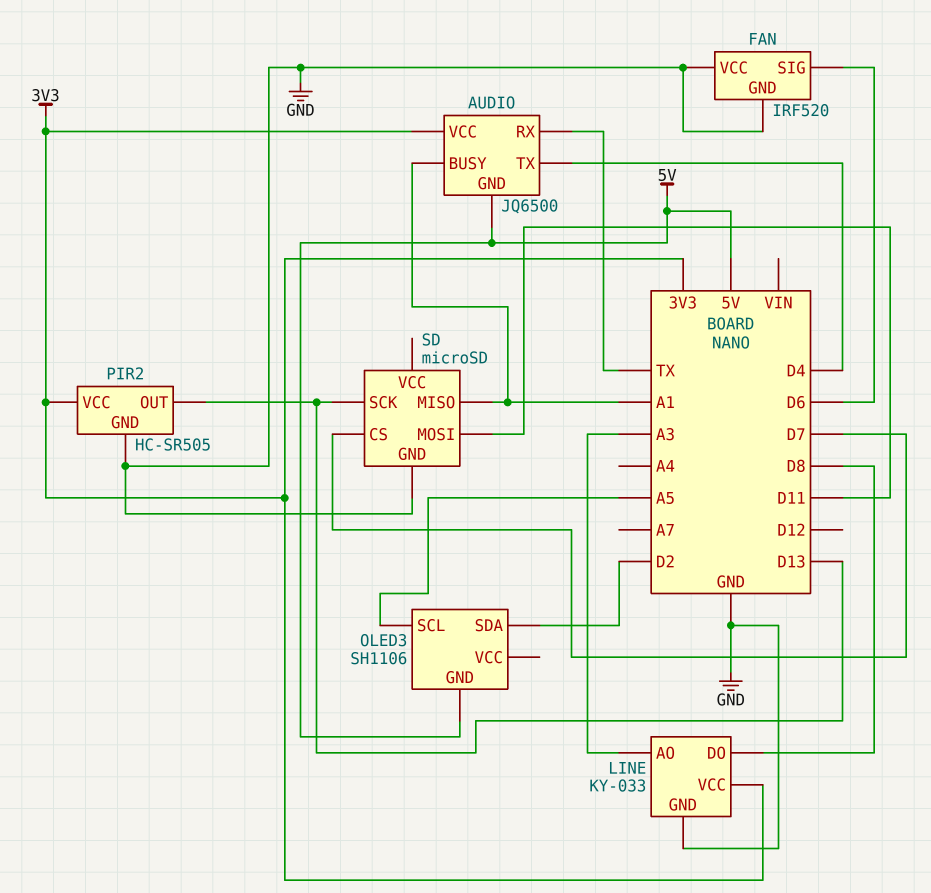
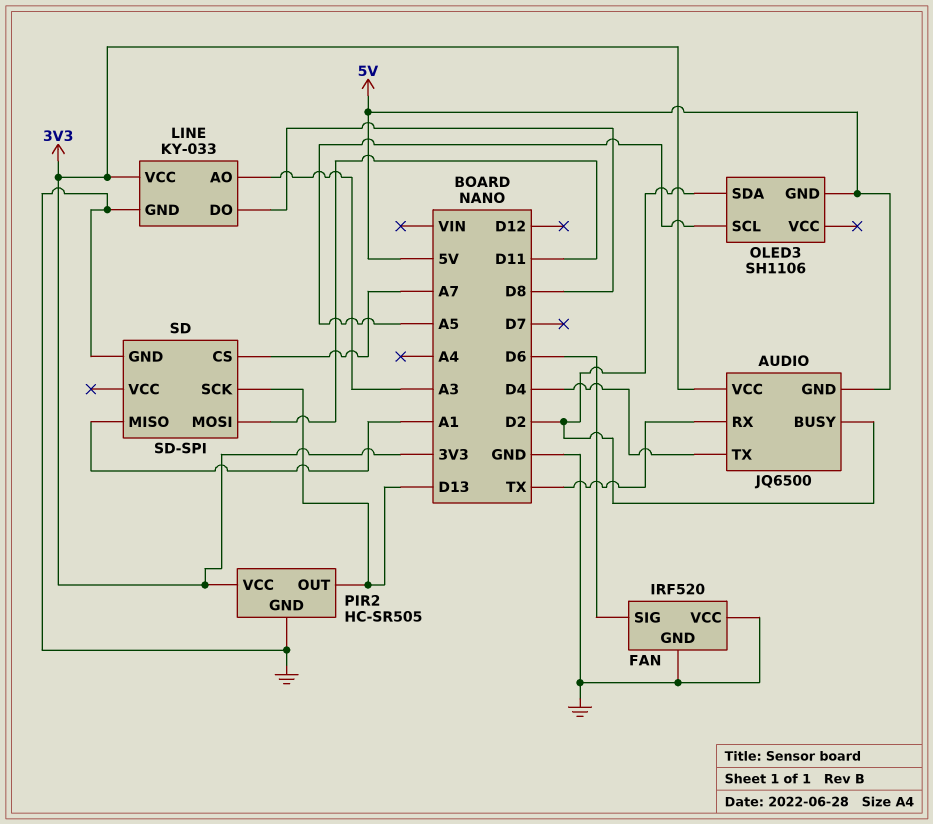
AUDIO pin BUSY: A1 -> D2
SD: microSD -> SD-SPI
SD pin CS: D7 -> A7

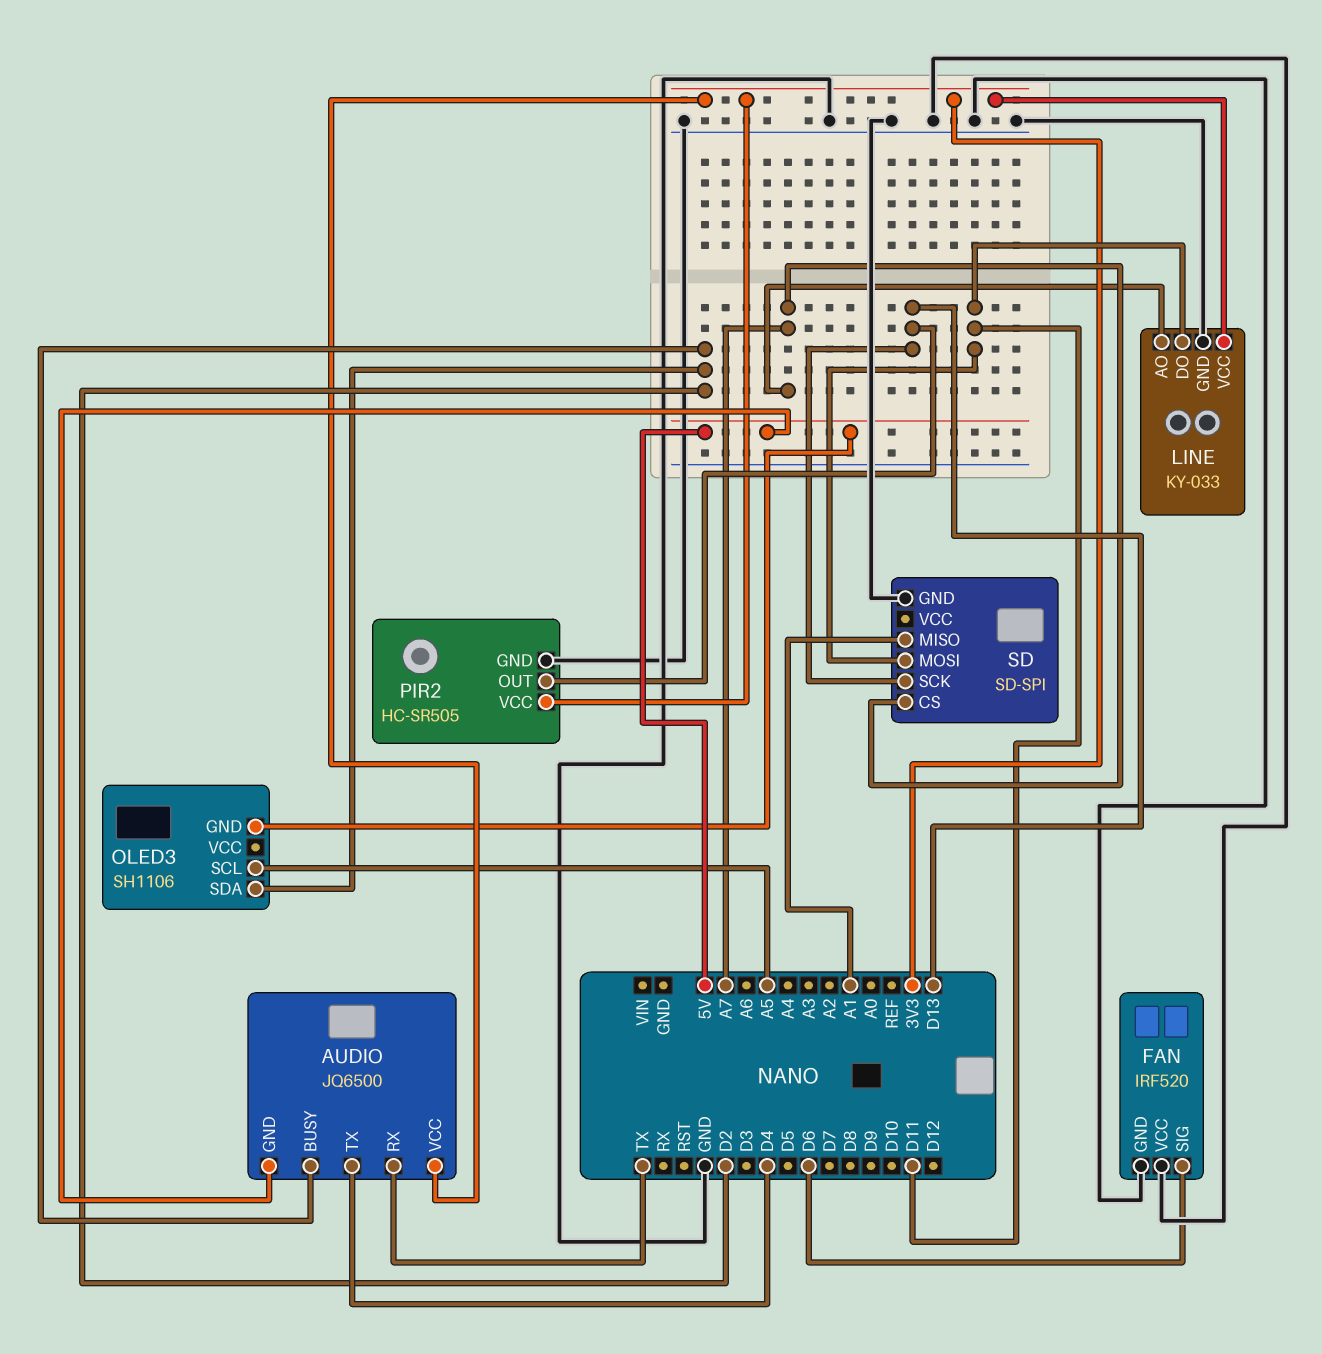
LINE pin AO: A3 -> A7
LINE pin DO: D8 -> D11

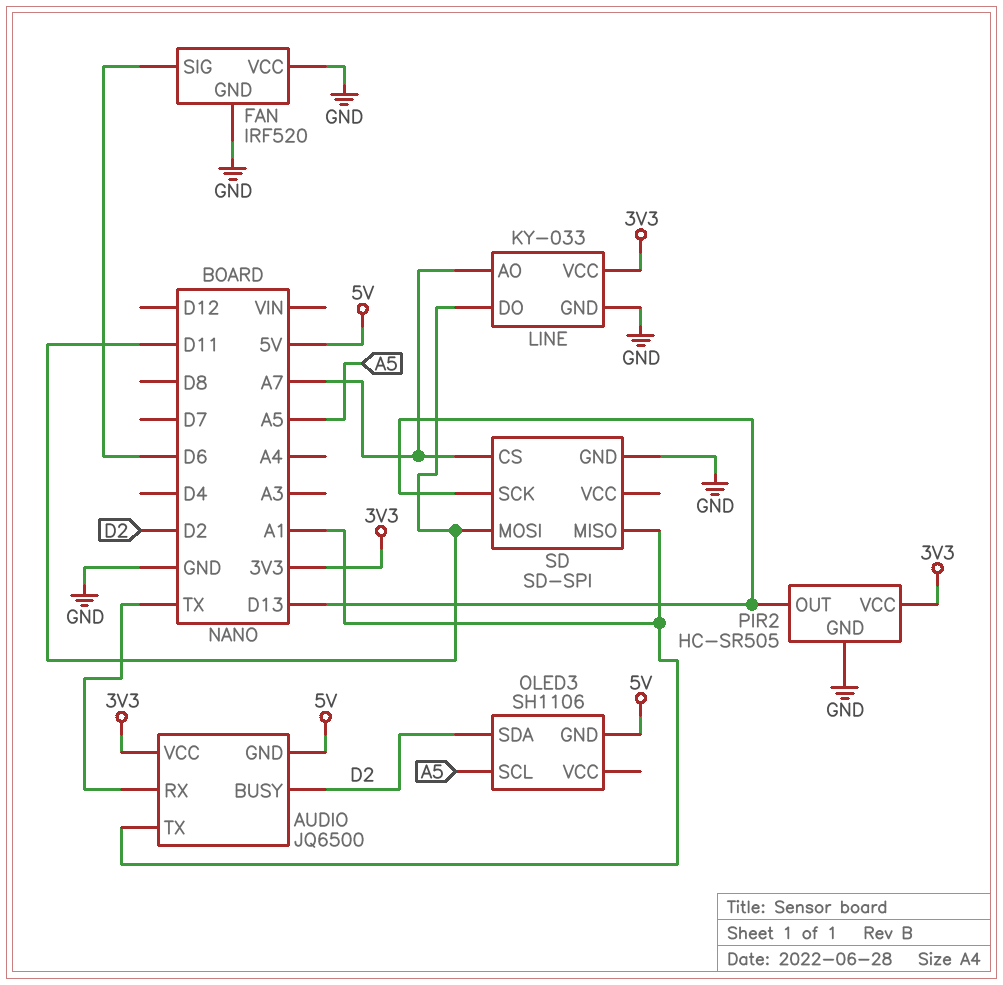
AUDIO pin TX: D4 -> A1

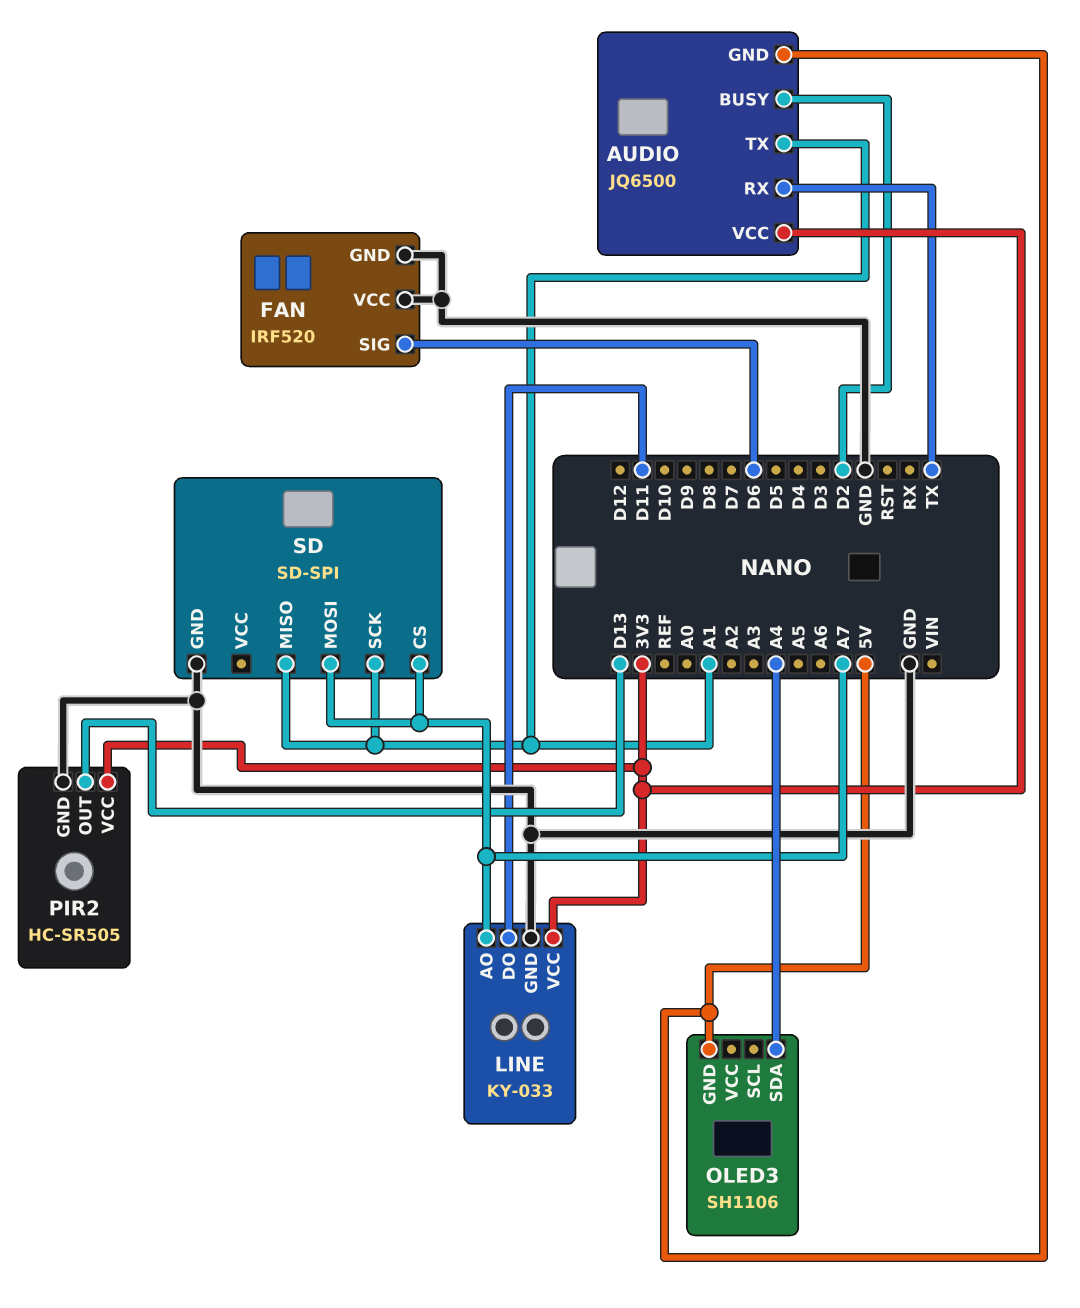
OLED3 pin SCL: A5 -> none
OLED3 pin SDA: D2 -> A4
SD pin MOSI: D11 -> A7
SD pin SCK: D13 -> A1

